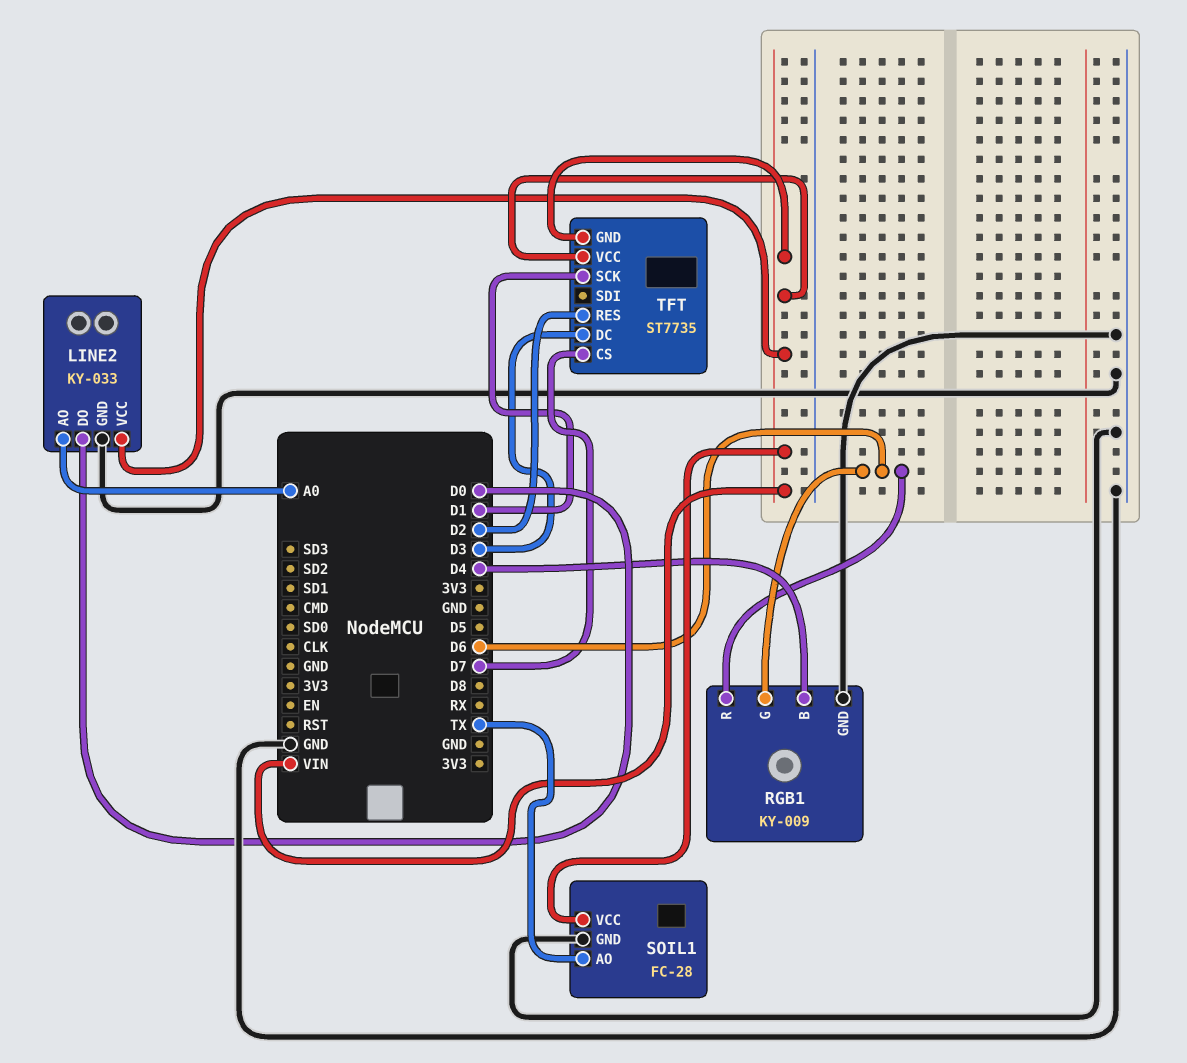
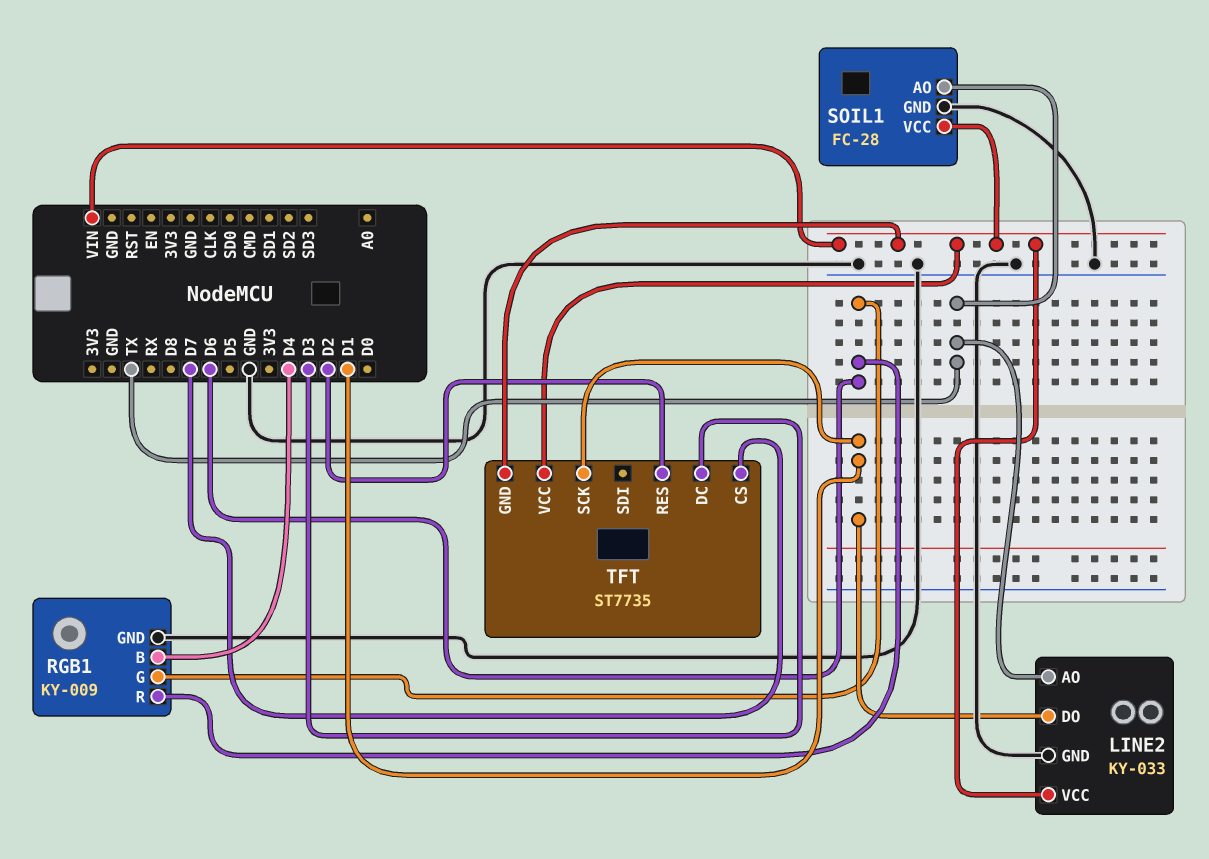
LINE2 pin AO: A0 -> TX
LINE2 pin DO: D0 -> D1

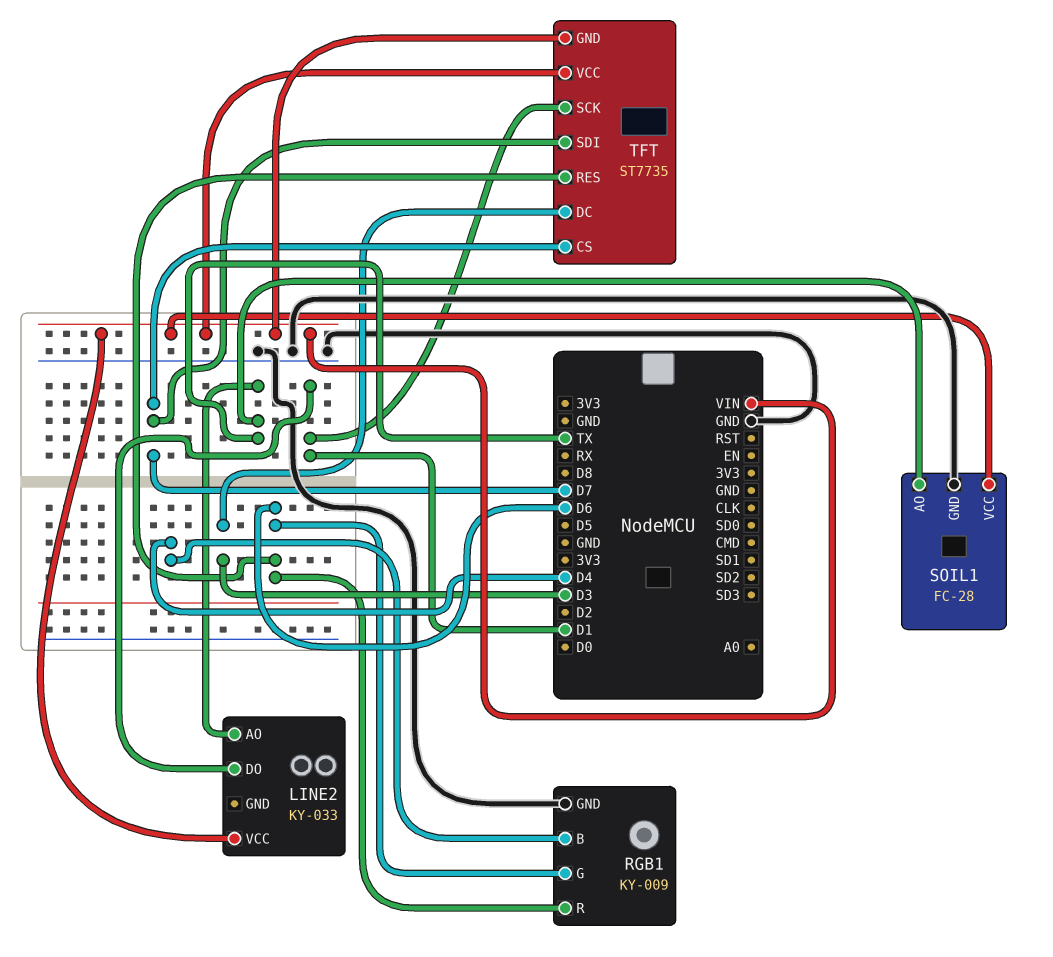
LINE2 pin GND: GND -> none
TFT pin RES: D2 -> D6
TFT pin SDI: none -> D7

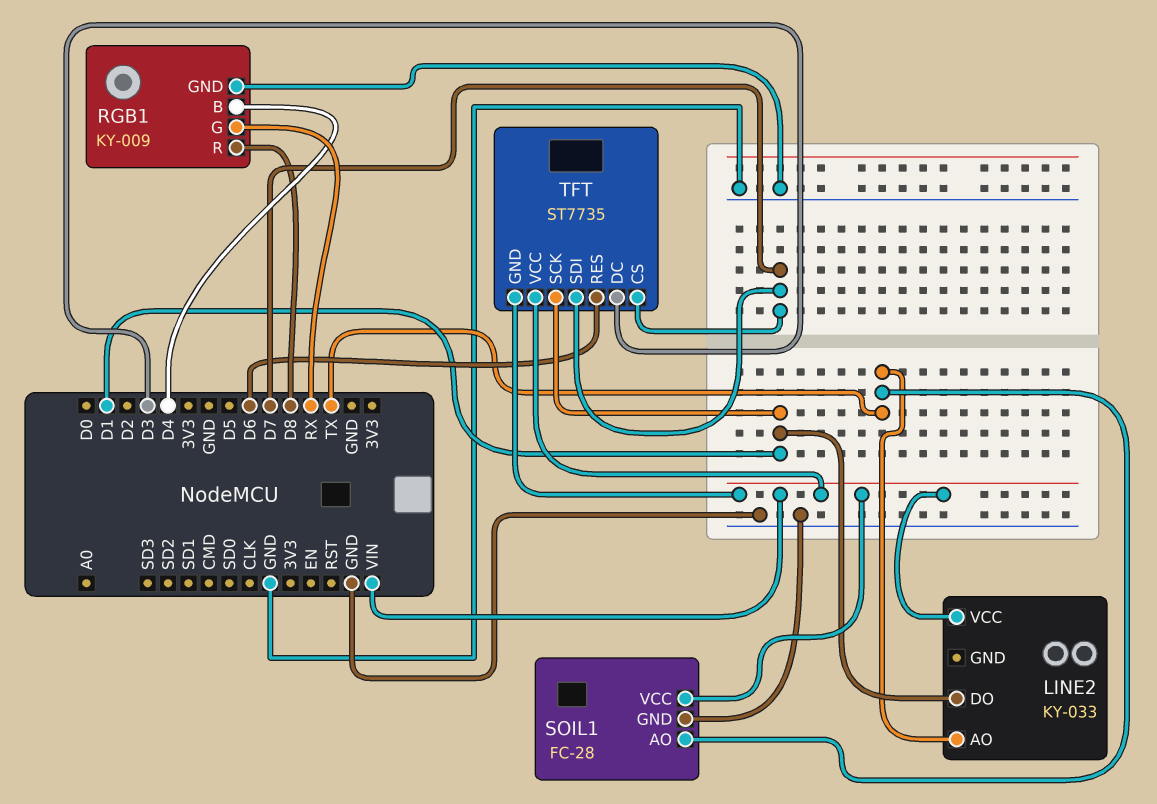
RGB1 pin G: D6 -> RX
RGB1 pin R: D6 -> D8

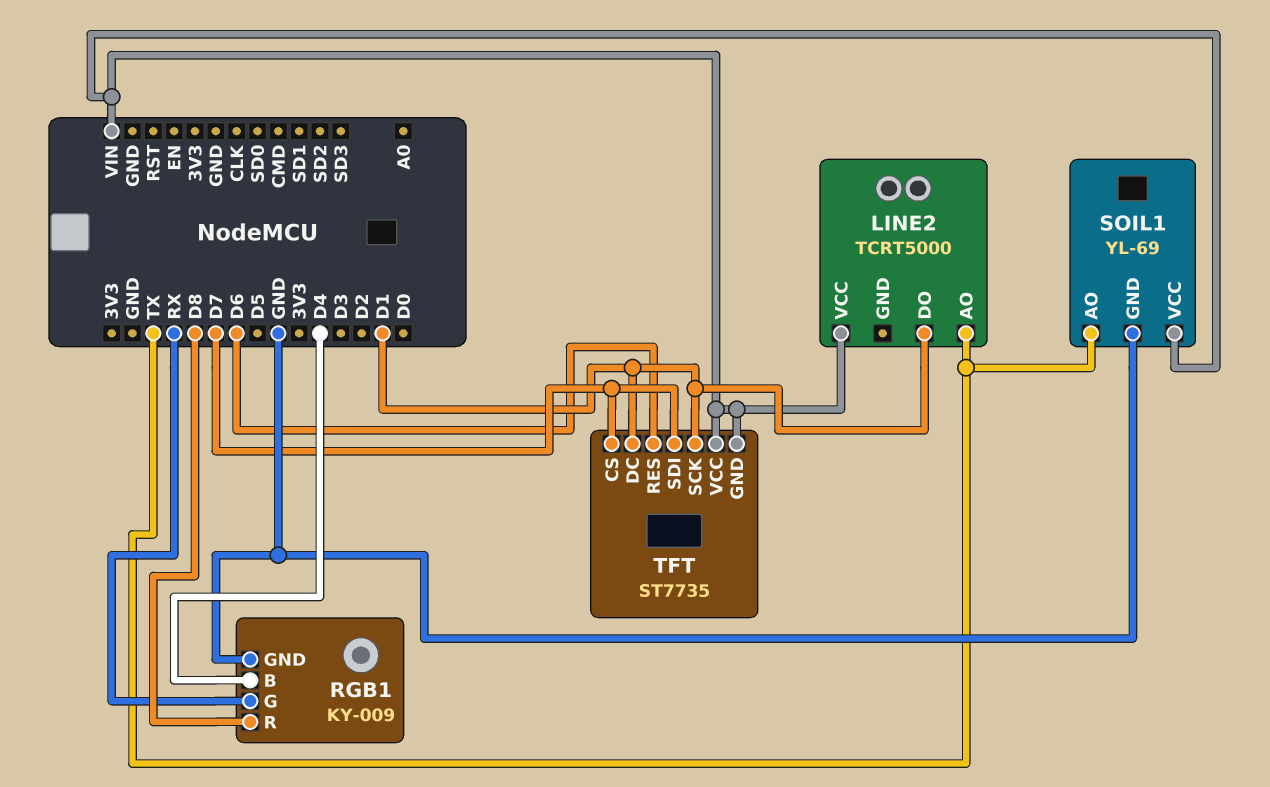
LINE2: KY-033 -> TCRT5000
SOIL1: FC-28 -> YL-69
TFT pin DC: D3 -> D1

